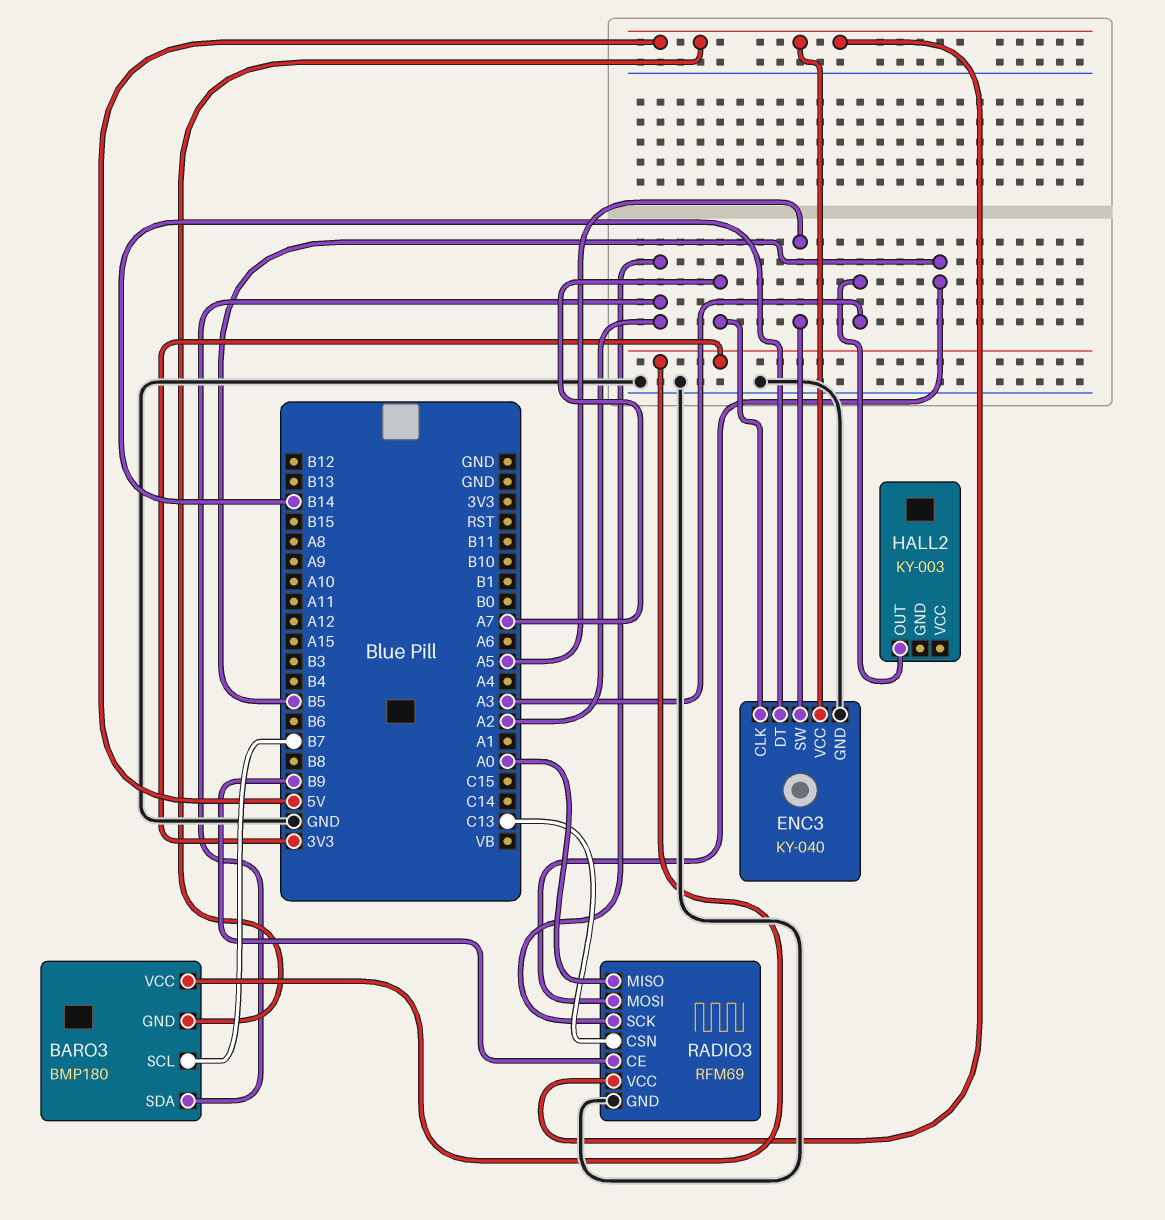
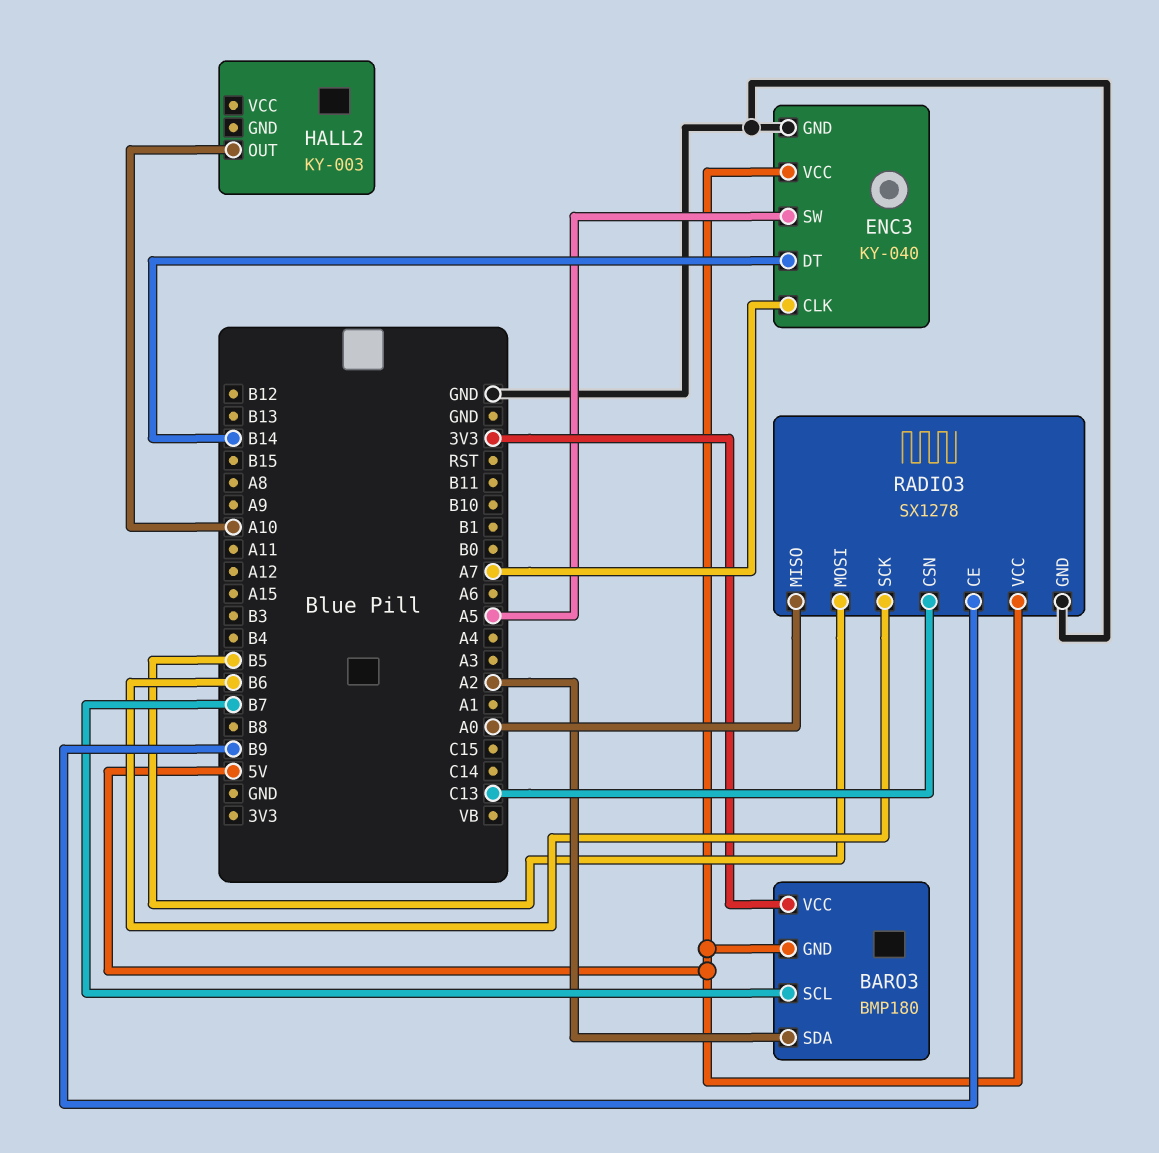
HALL2 pin OUT: A3 -> A10
RADIO3: RFM69 -> SX1278
RADIO3 pin SCK: A2 -> B6

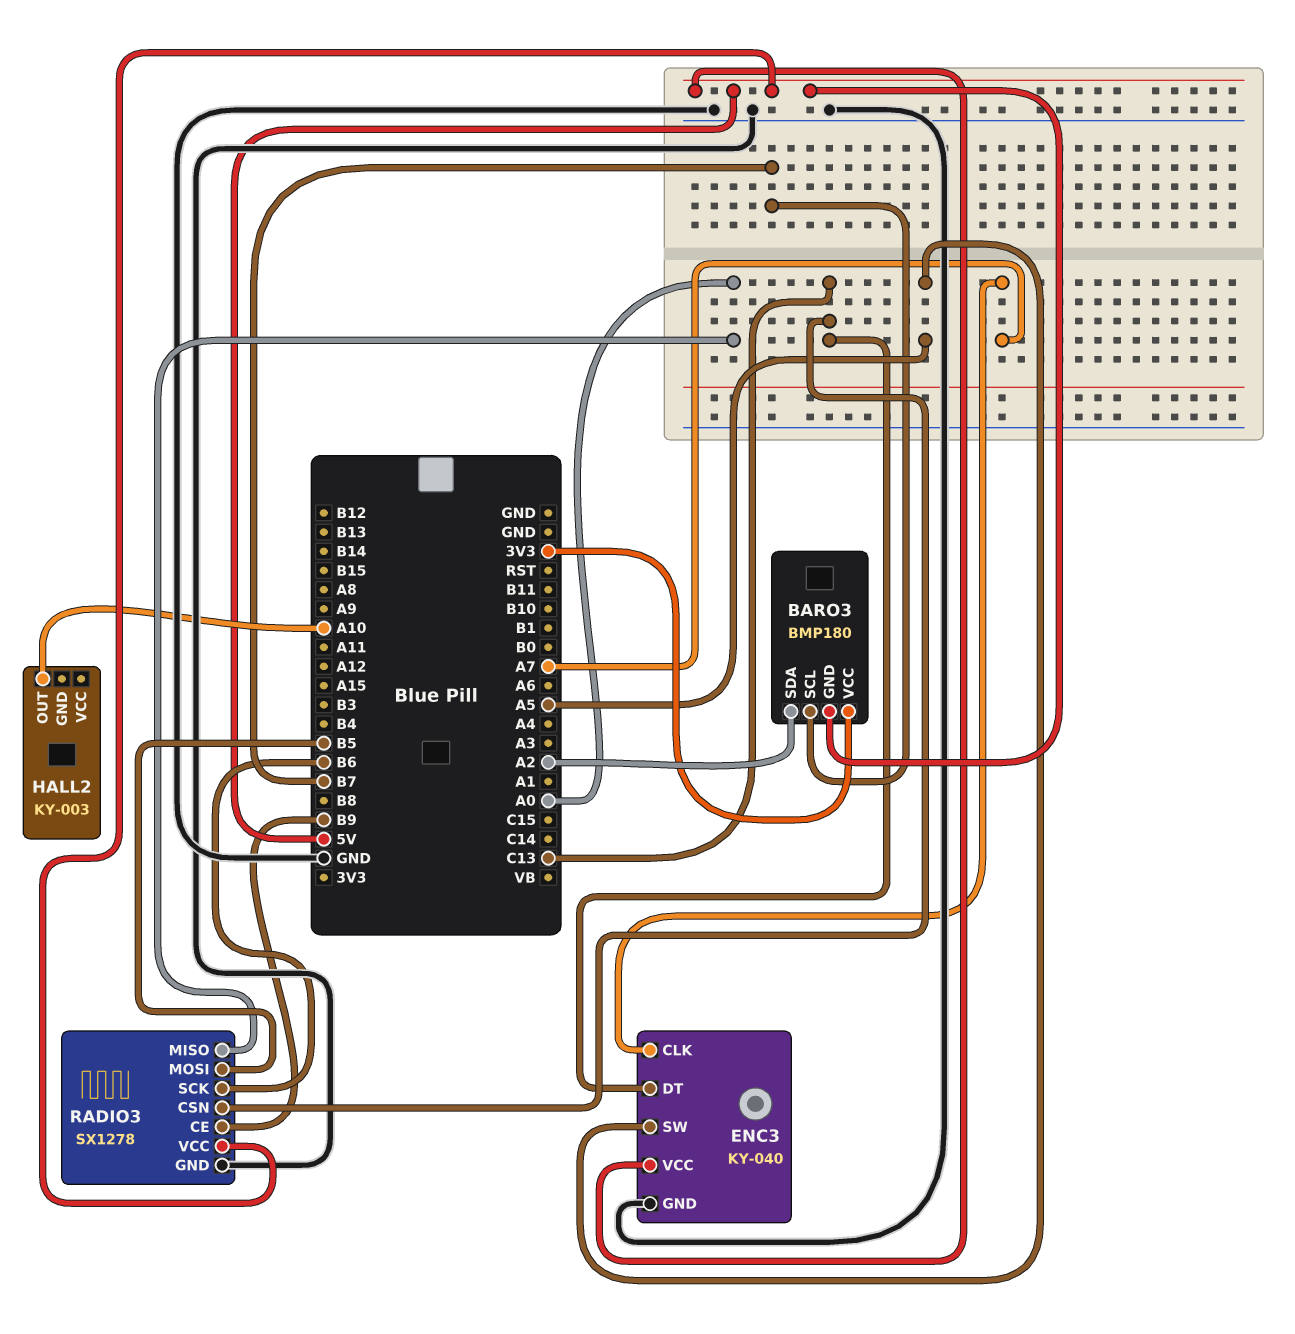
ENC3 pin DT: B14 -> C13

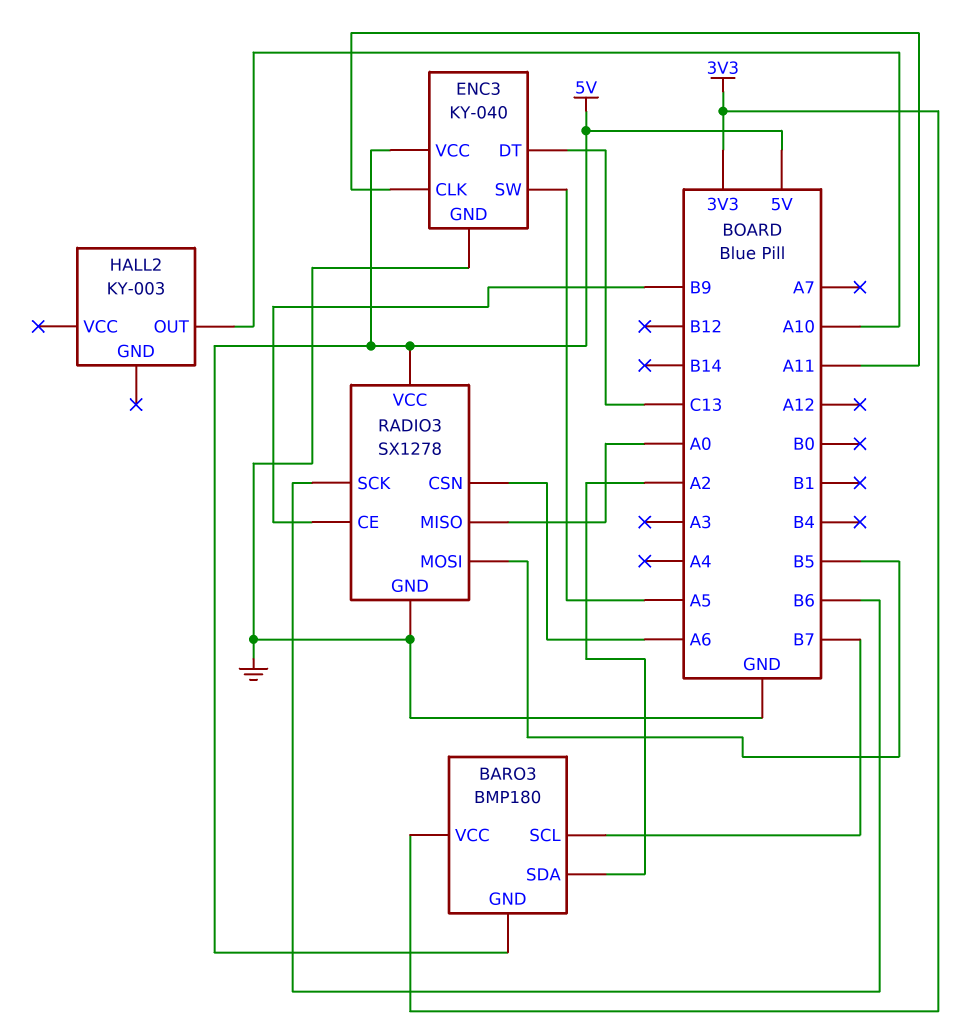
ENC3 pin CLK: A7 -> A11
RADIO3 pin CSN: C13 -> A6

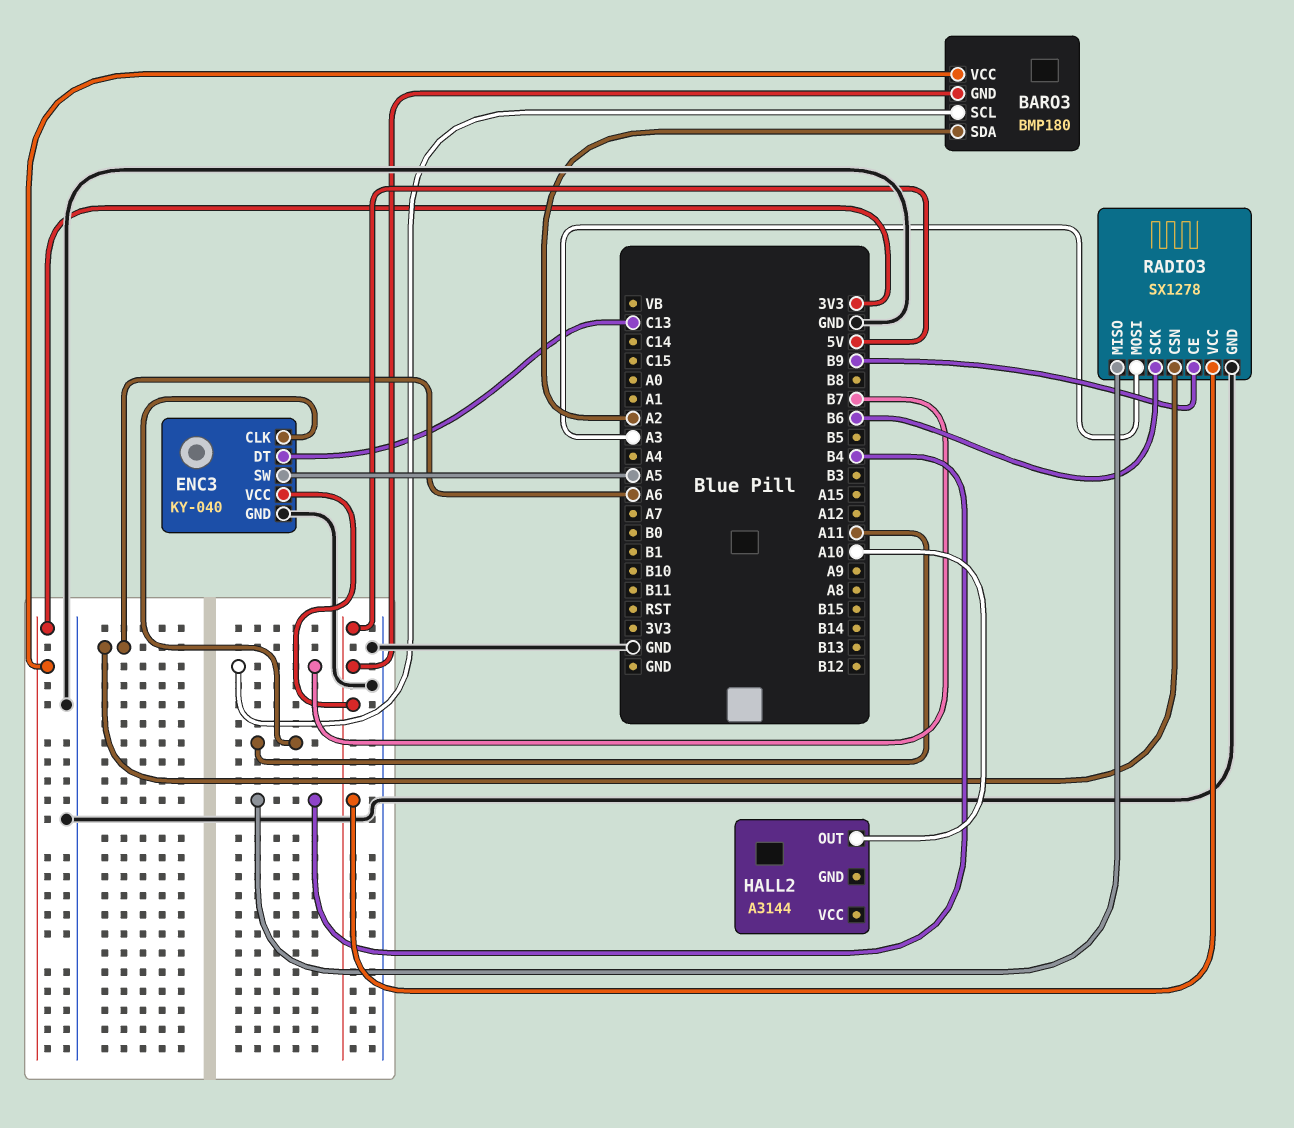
HALL2: KY-003 -> A3144
RADIO3 pin MISO: A0 -> B4
RADIO3 pin MOSI: B5 -> A3

